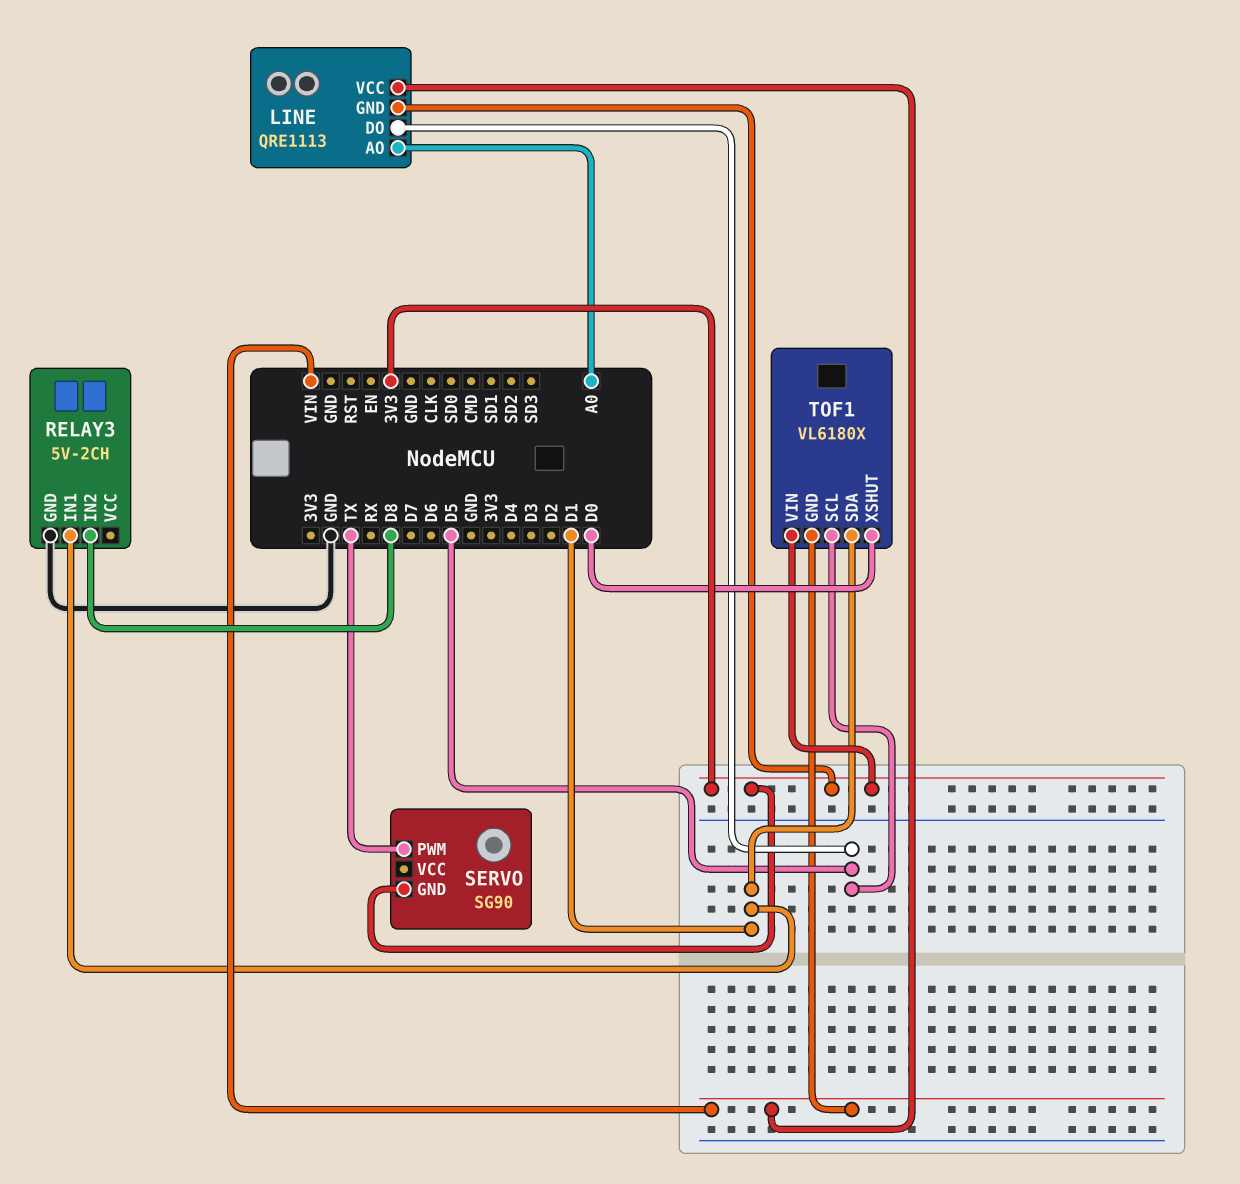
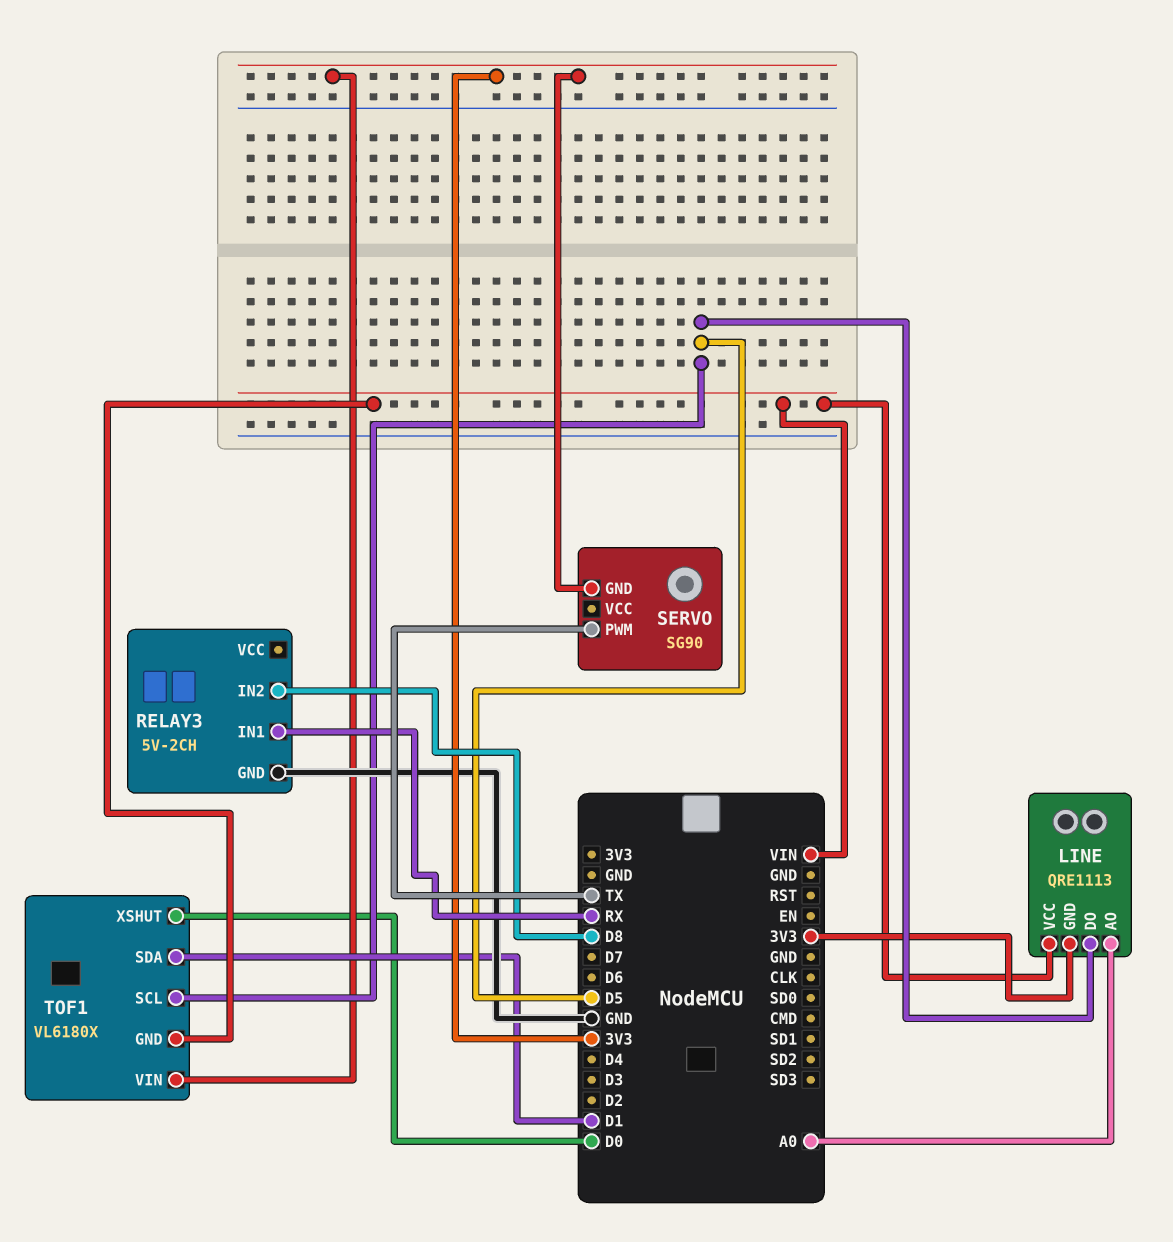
RELAY3 pin IN1: D1 -> RX

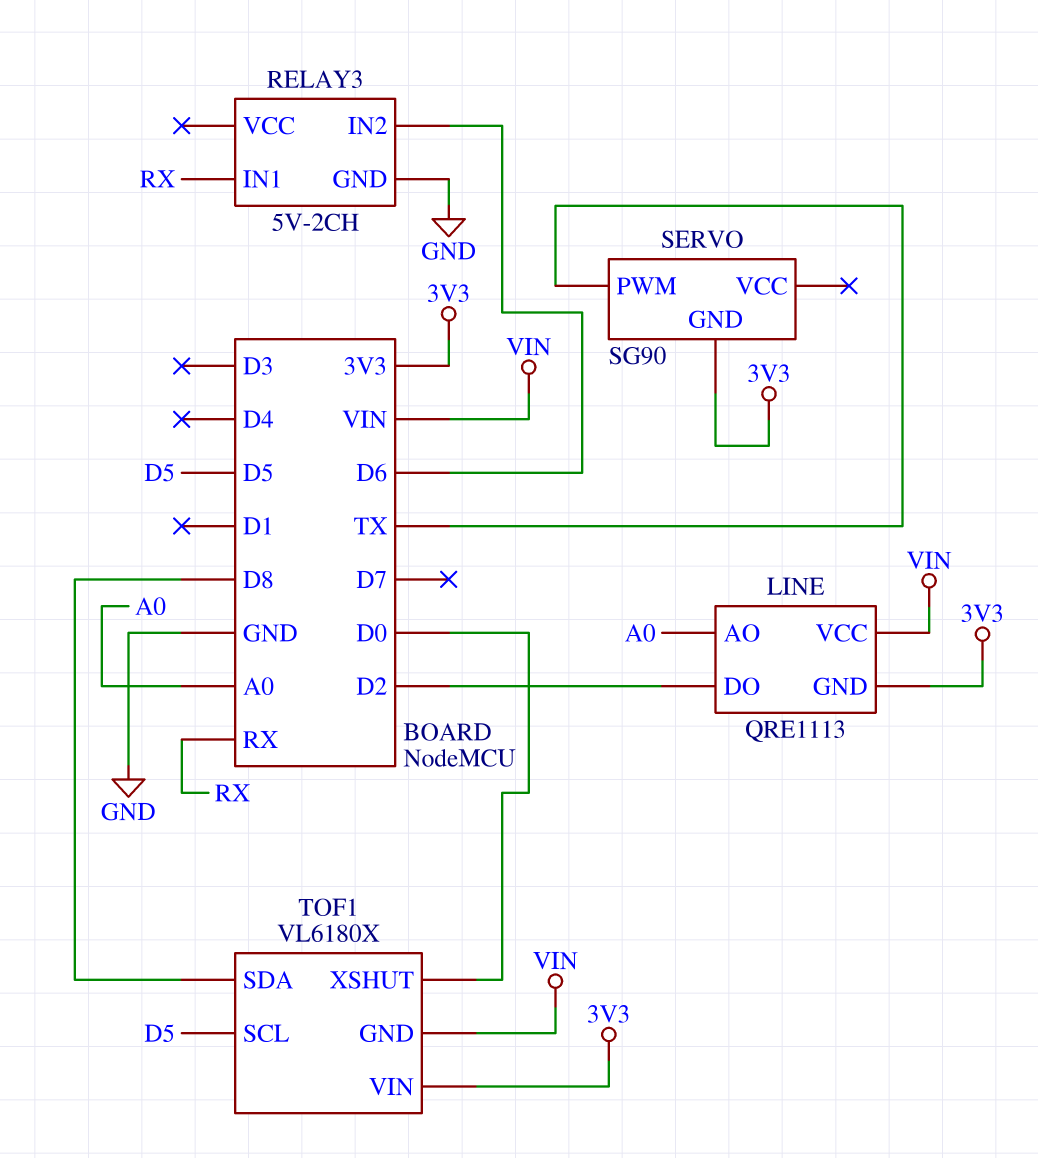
LINE pin DO: D5 -> D2
RELAY3 pin IN2: D8 -> D6
TOF1 pin SDA: D1 -> D8

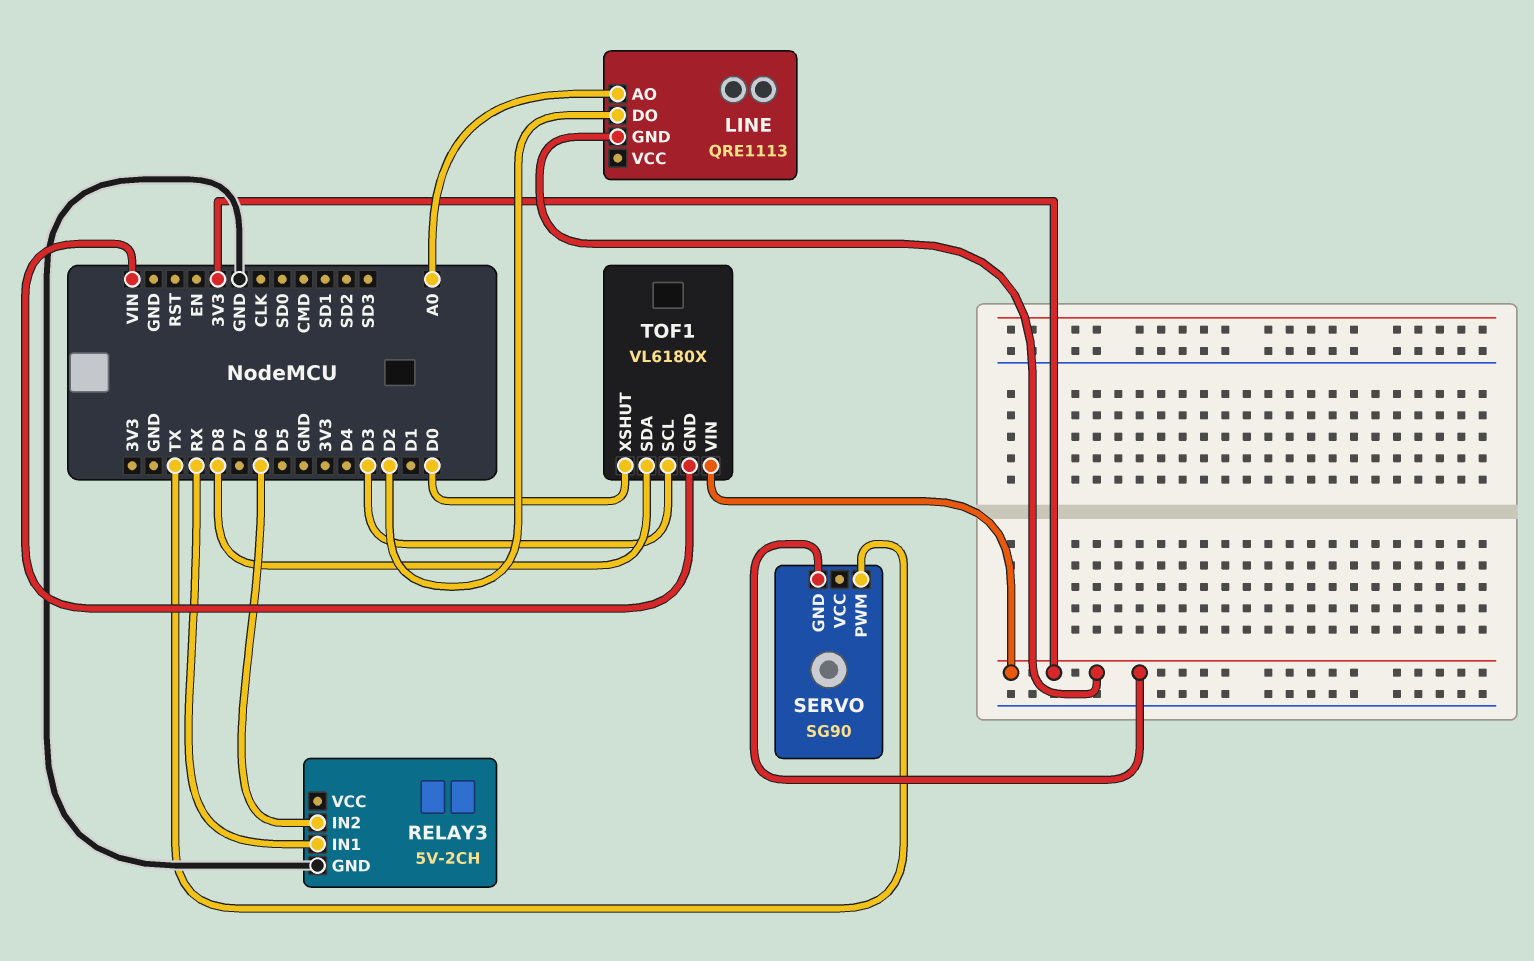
LINE pin VCC: VIN -> none
TOF1 pin SCL: D5 -> D3

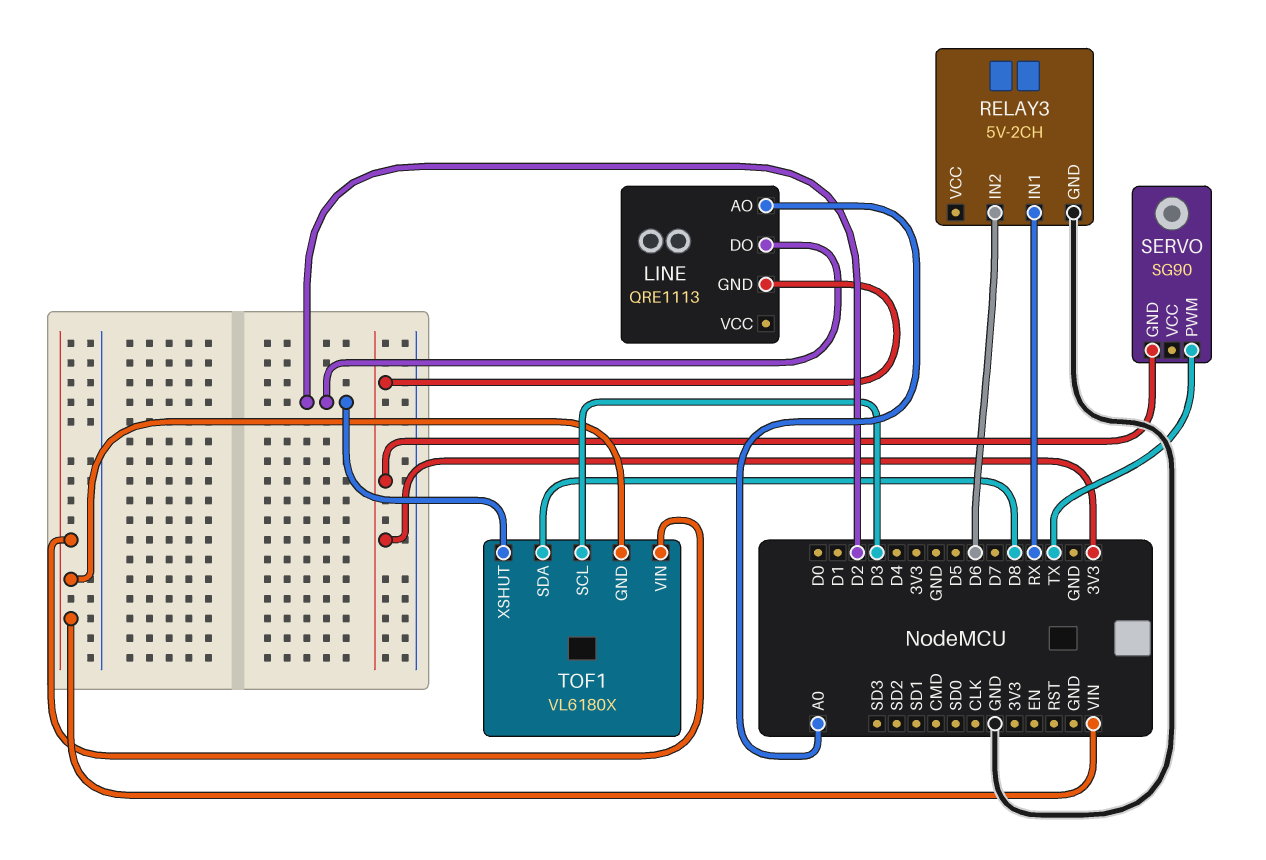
TOF1 pin VIN: 3V3 -> VIN
TOF1 pin XSHUT: D0 -> D2

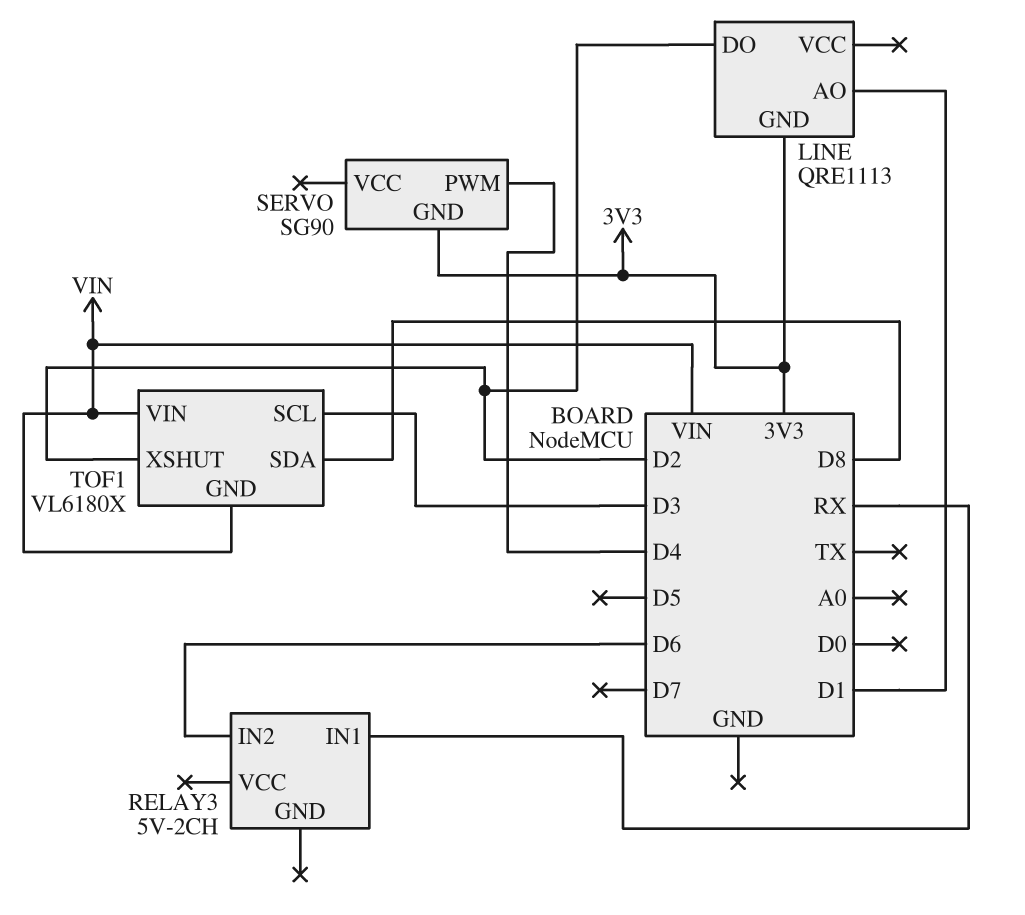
LINE pin AO: A0 -> D1
RELAY3 pin GND: GND -> none
SERVO pin PWM: TX -> D4

